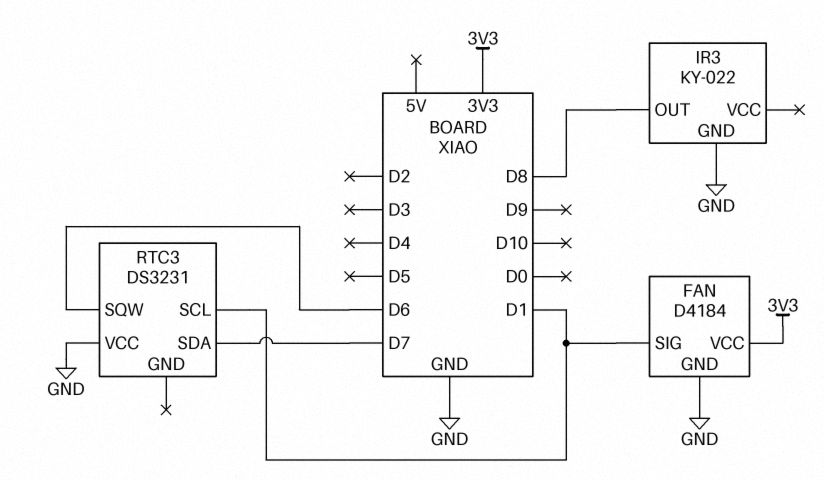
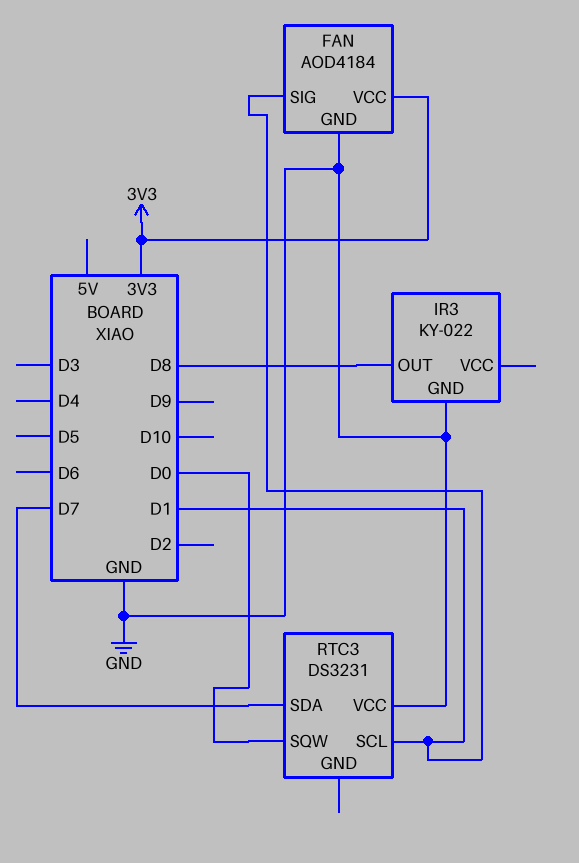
FAN: D4184 -> AOD4184
RTC3 pin SQW: D6 -> D0

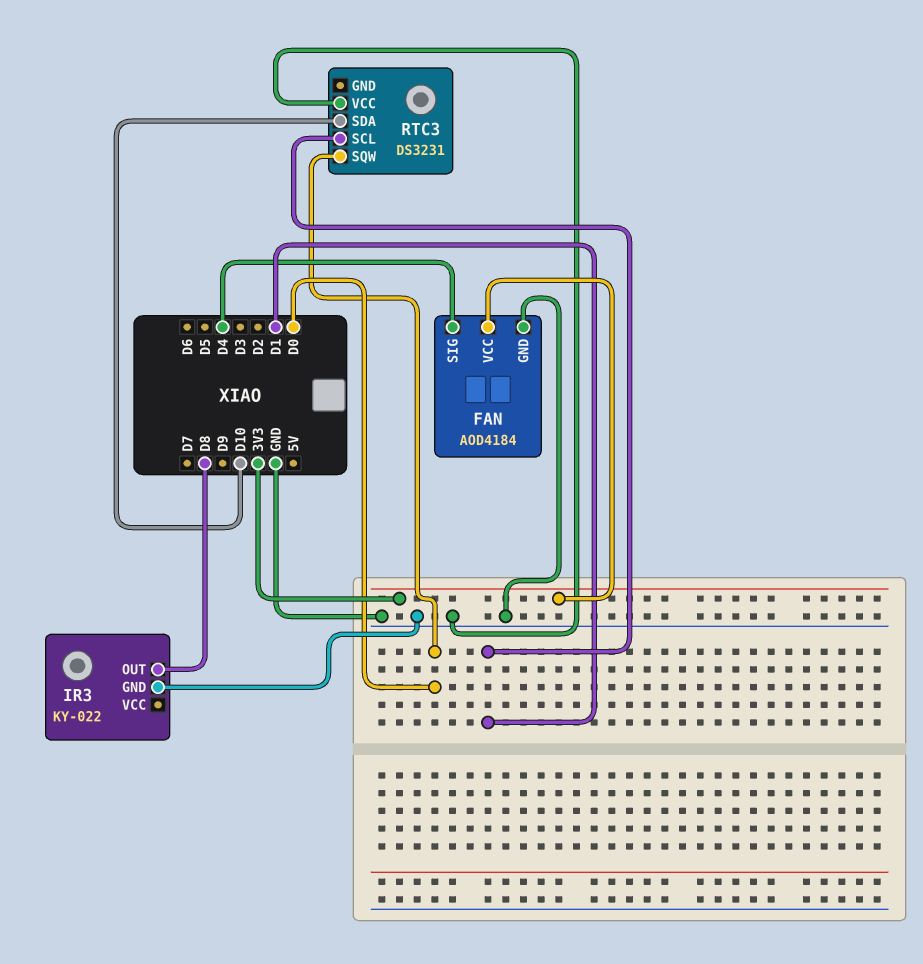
FAN pin SIG: D1 -> D4
RTC3 pin SDA: D7 -> D10

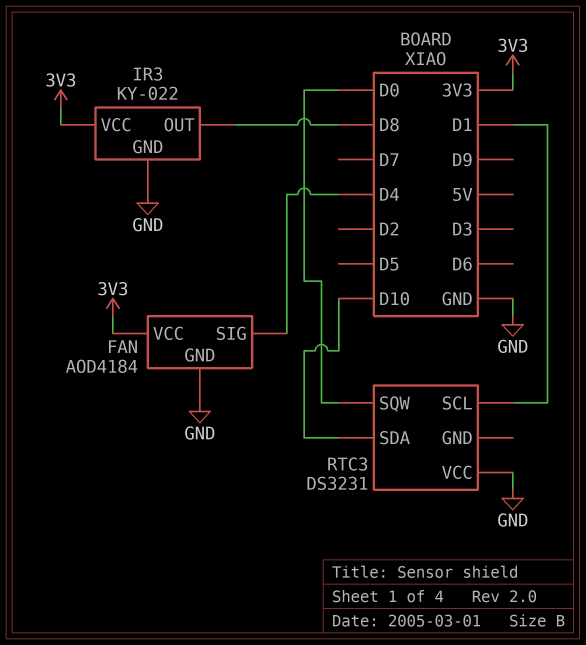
IR3 pin VCC: none -> 3V3

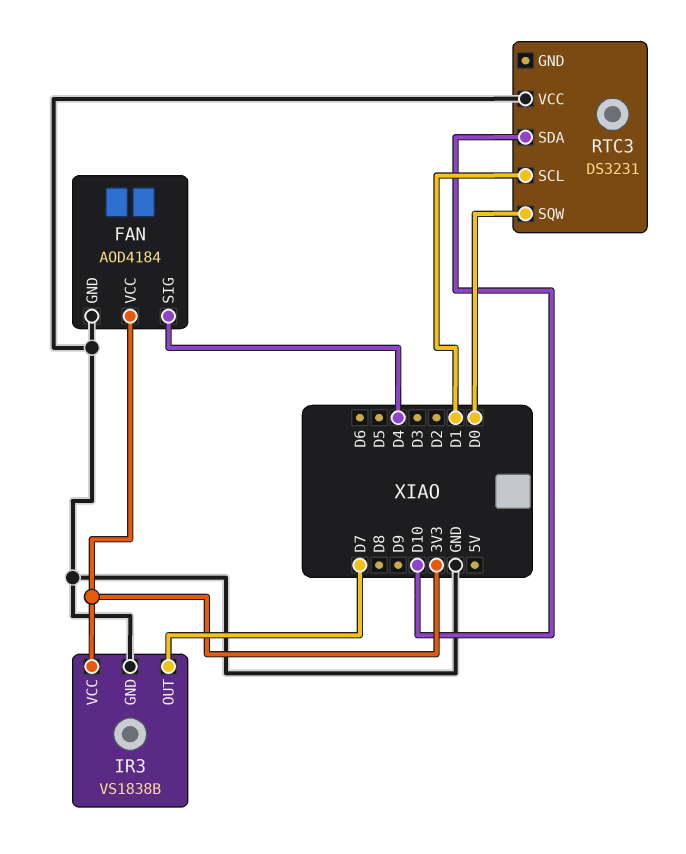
IR3: KY-022 -> VS1838B
IR3 pin OUT: D8 -> D7

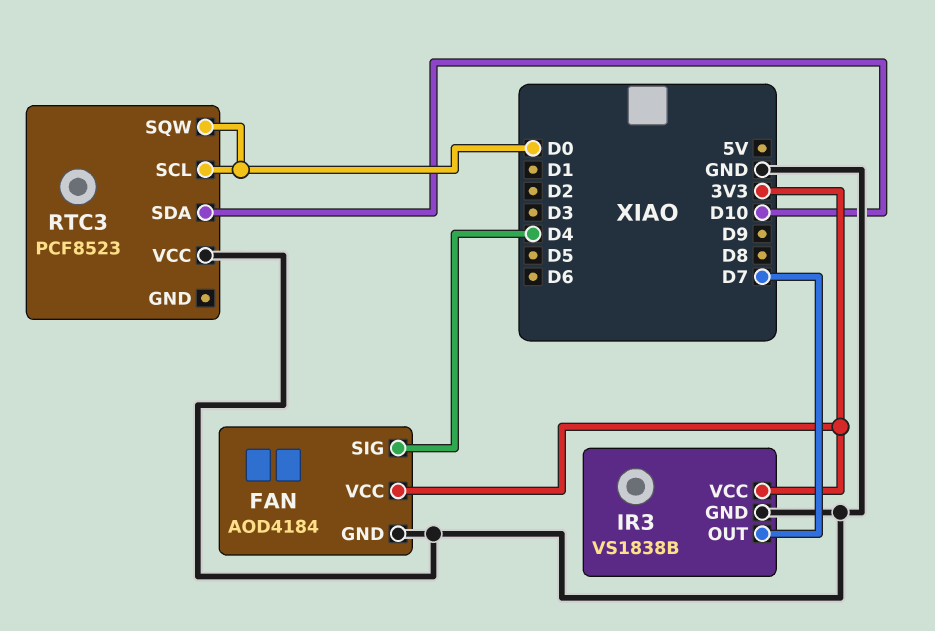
RTC3: DS3231 -> PCF8523
RTC3 pin SCL: D1 -> D0

